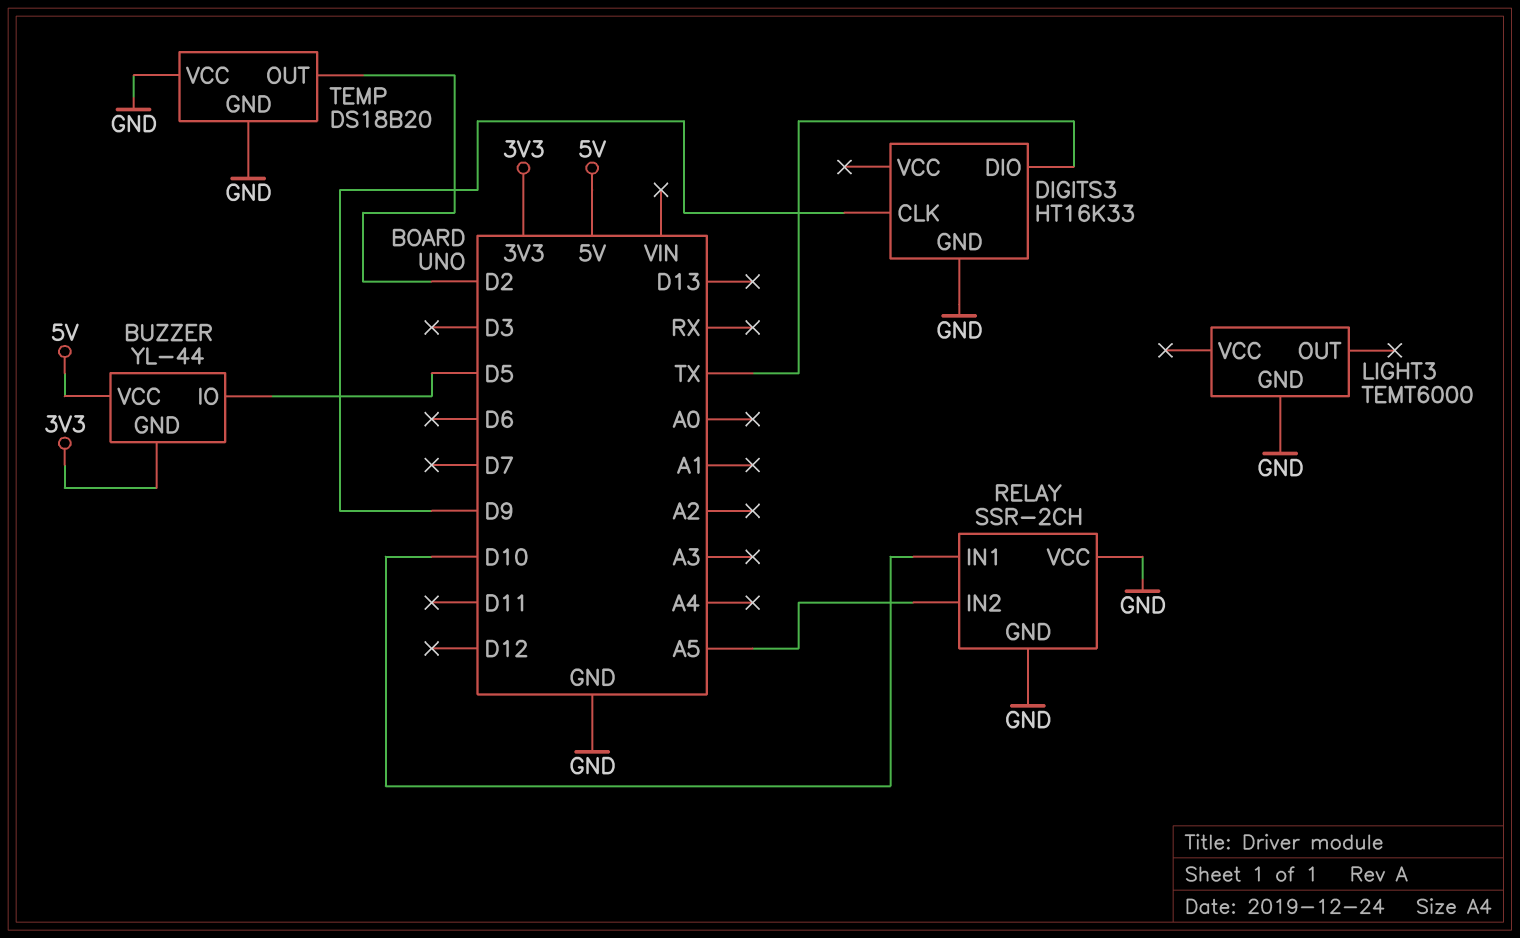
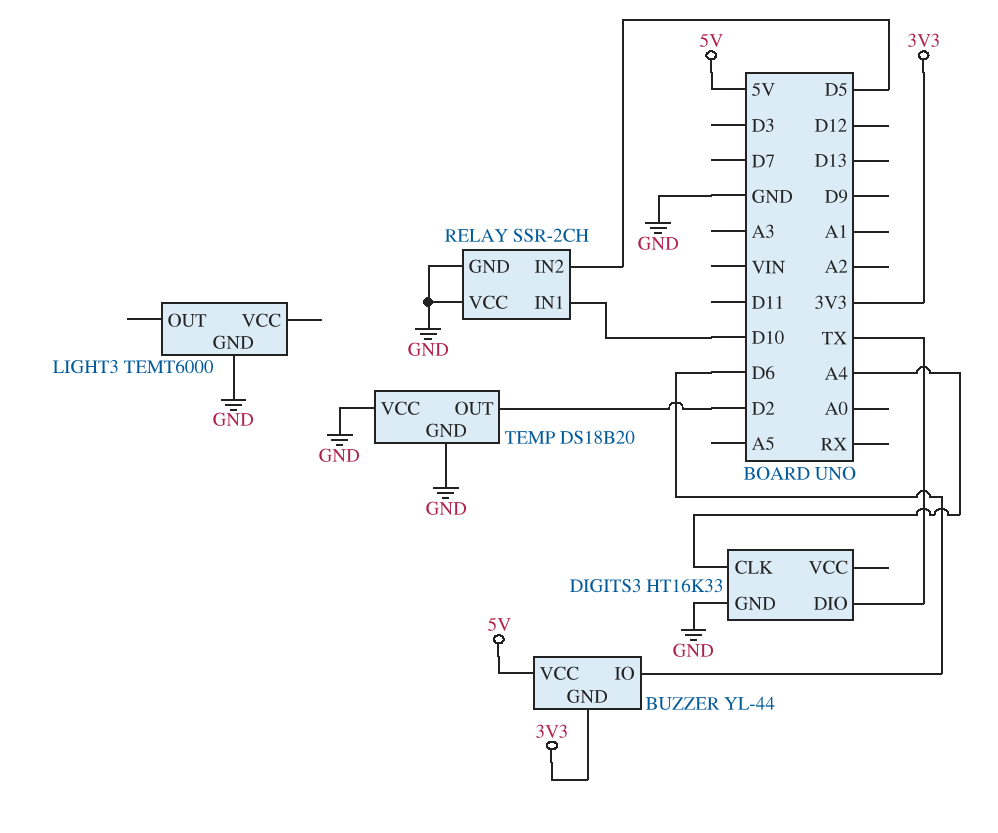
BUZZER pin IO: D5 -> D6
DIGITS3 pin CLK: D9 -> A4
RELAY pin IN2: A5 -> D5

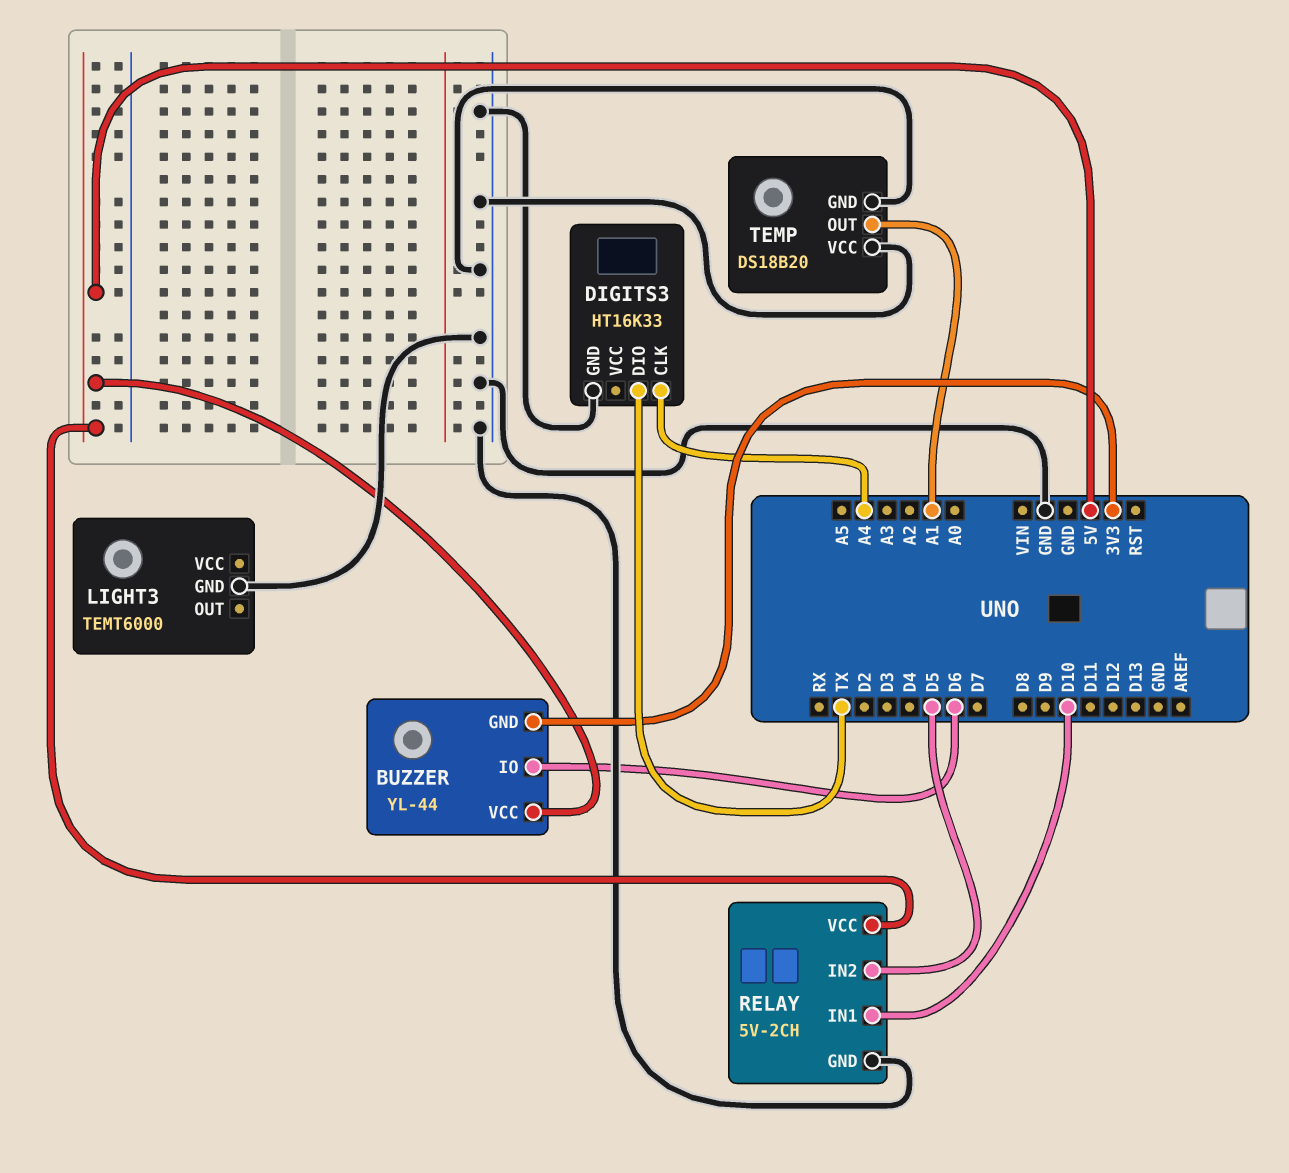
RELAY: SSR-2CH -> 5V-2CH
RELAY pin VCC: GND -> 5V
TEMP pin OUT: D2 -> A1

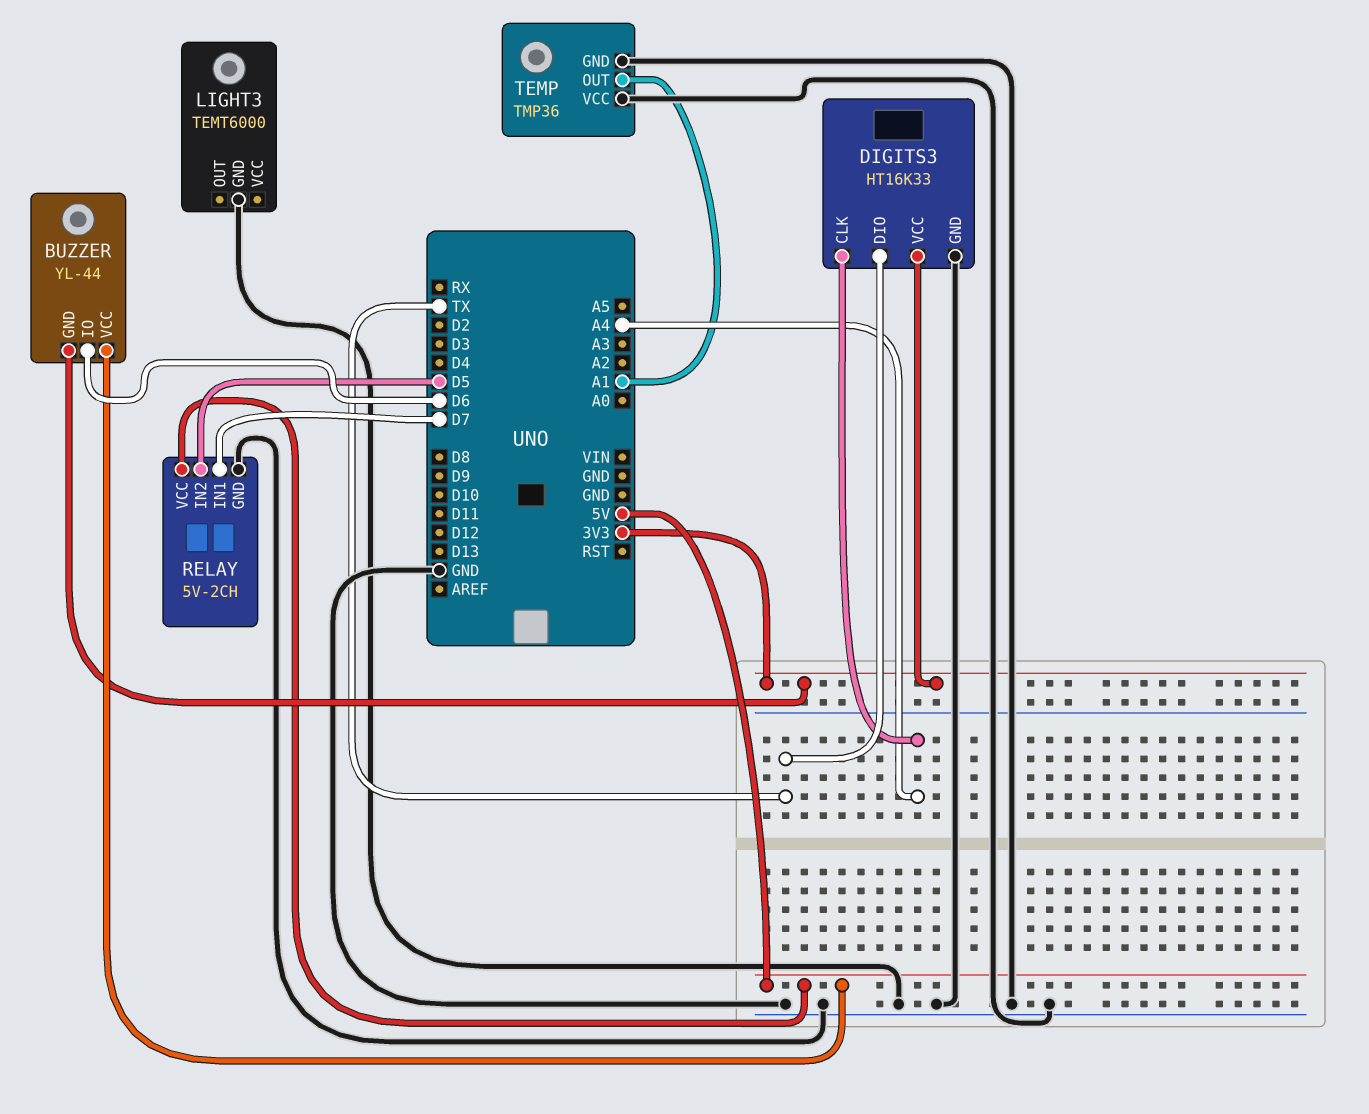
DIGITS3 pin VCC: none -> 3V3
RELAY pin IN1: D10 -> D7
TEMP: DS18B20 -> TMP36

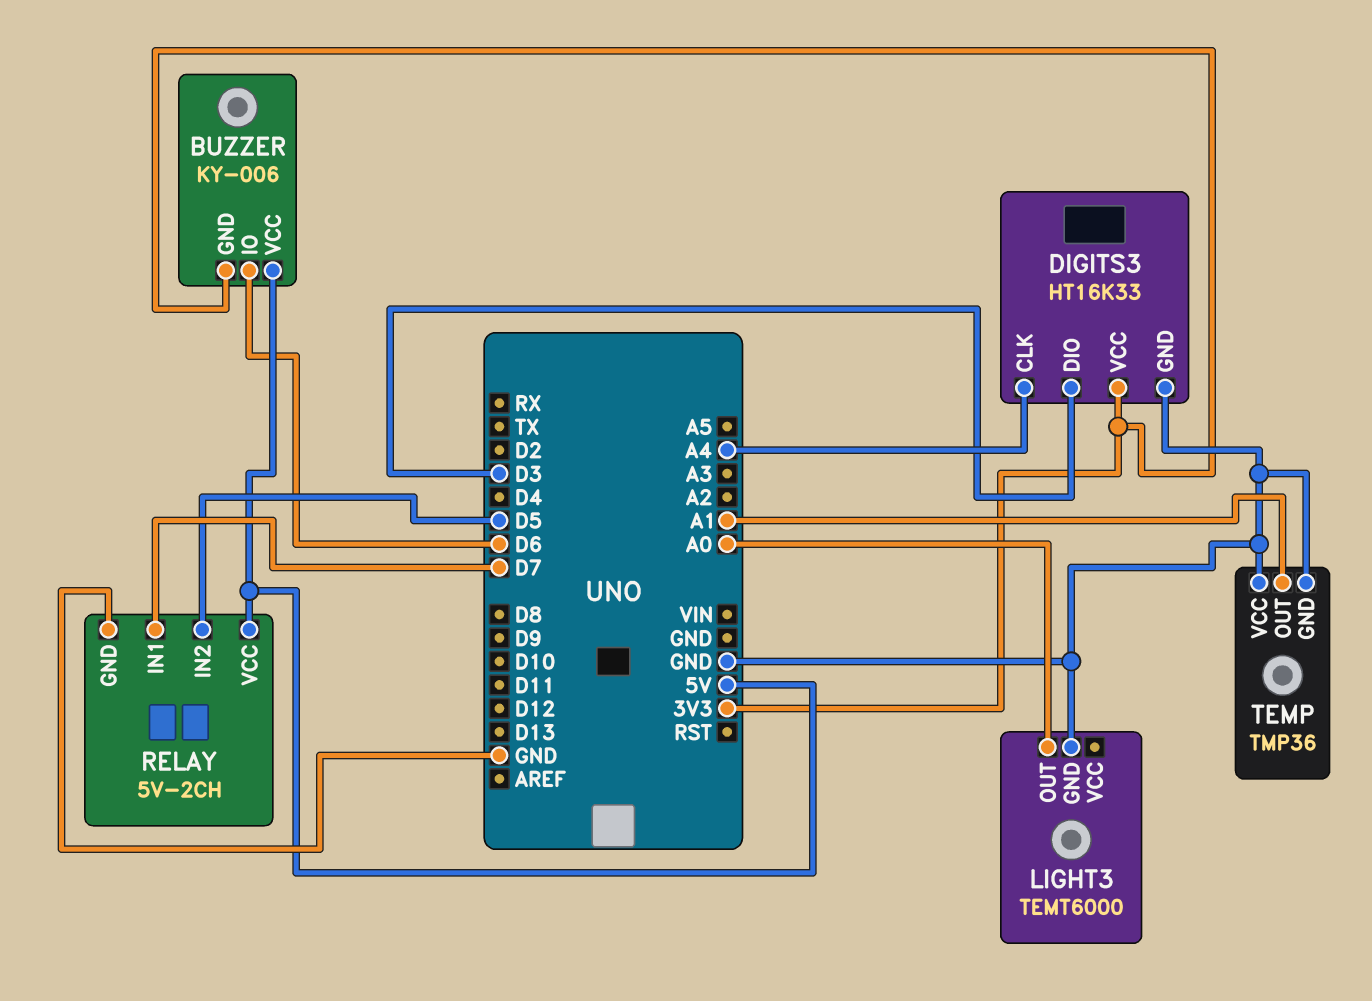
BUZZER: YL-44 -> KY-006
DIGITS3 pin DIO: TX -> D3
LIGHT3 pin OUT: none -> A0

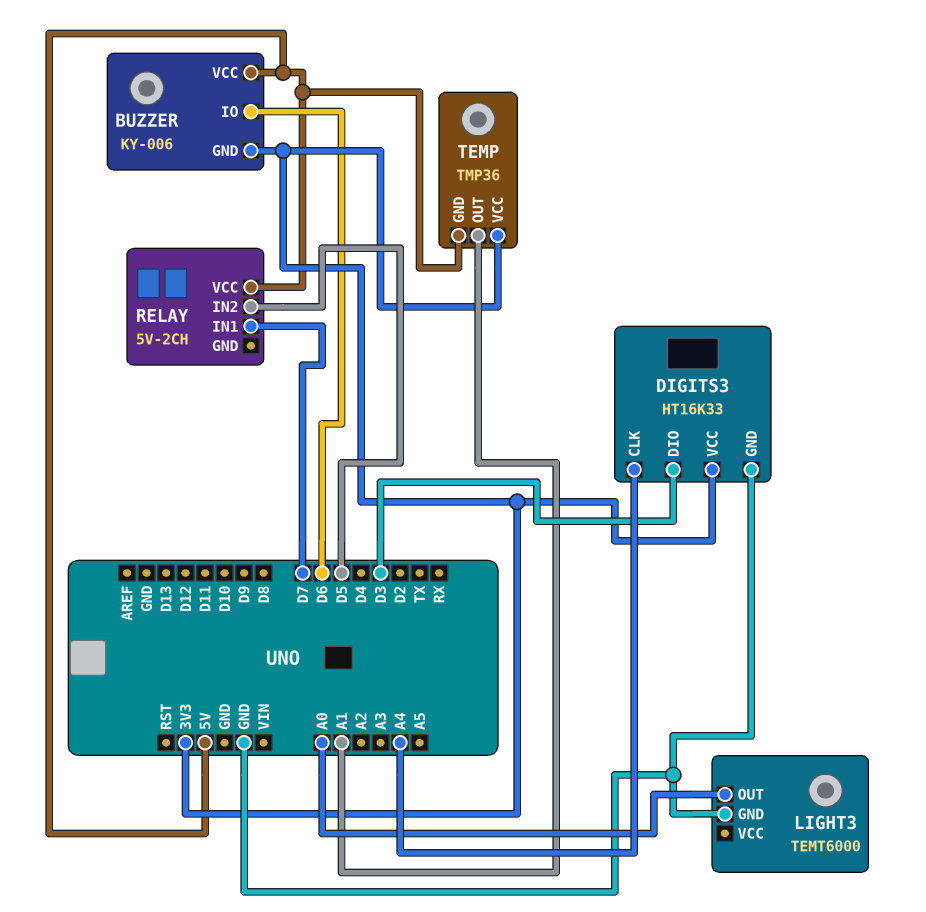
RELAY pin GND: GND -> none
TEMP pin GND: GND -> 5V
TEMP pin VCC: GND -> 3V3

